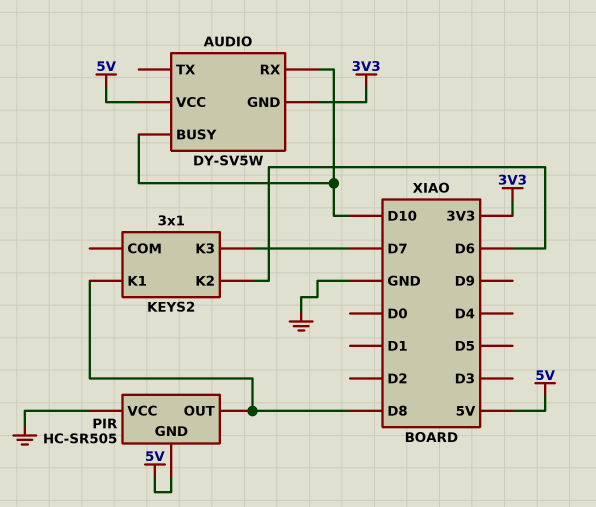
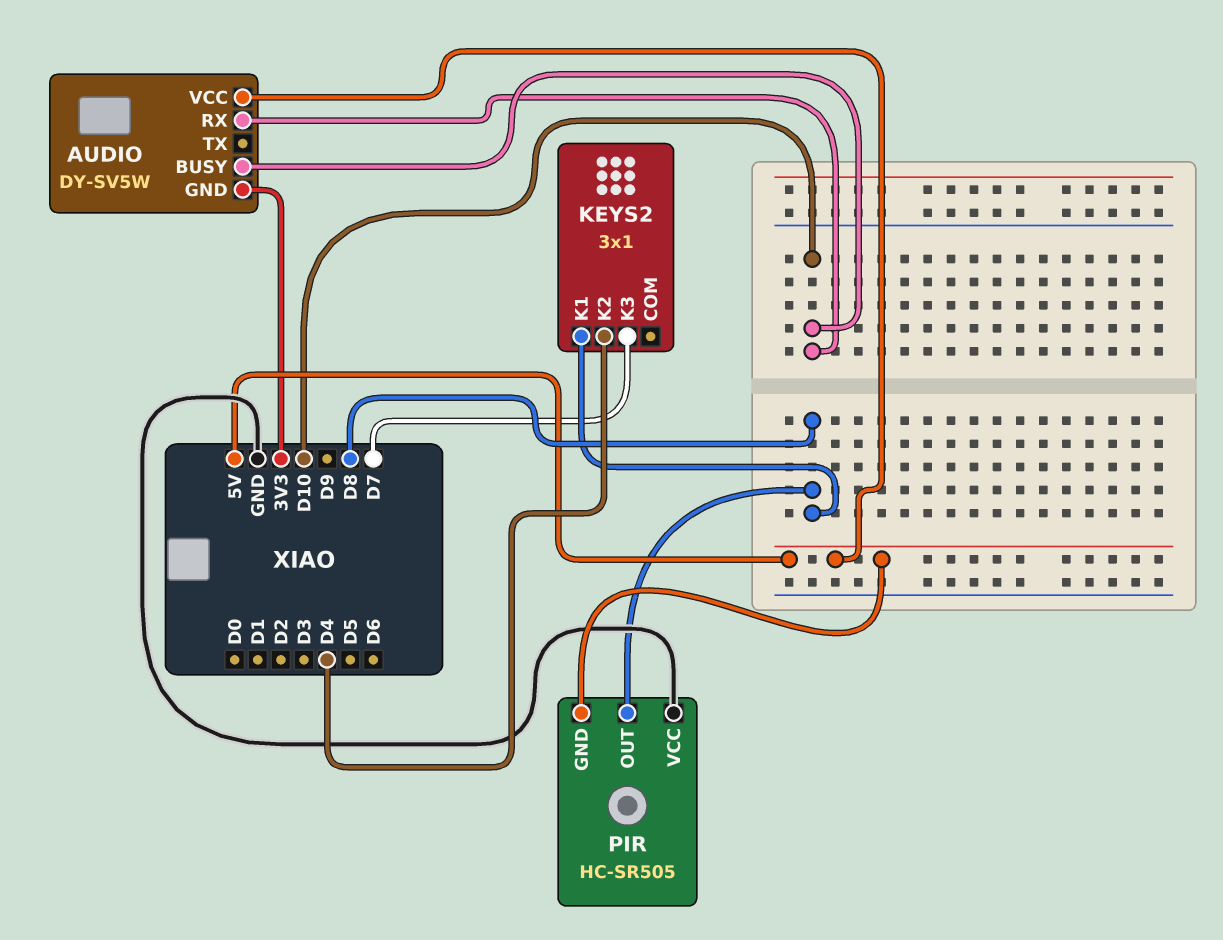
KEYS2 pin K2: D6 -> D4

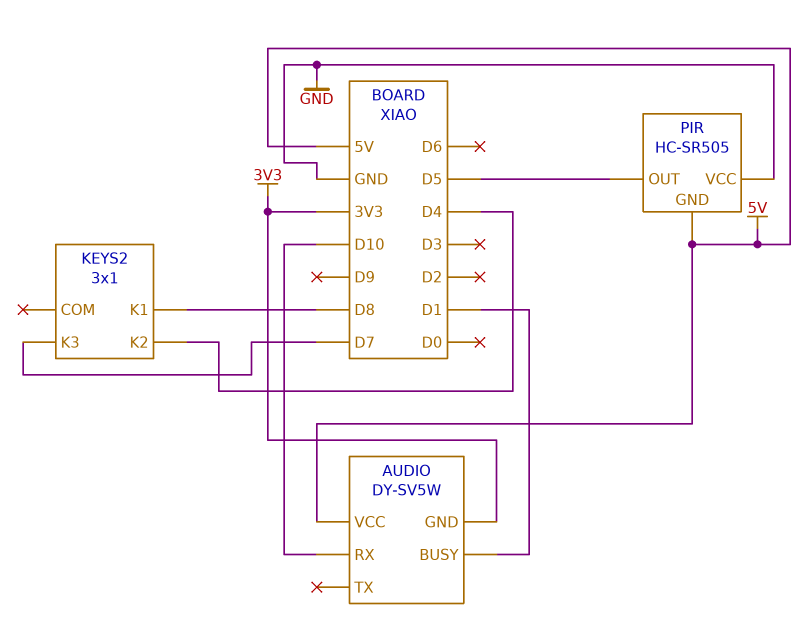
AUDIO pin BUSY: D10 -> D1
PIR pin OUT: D8 -> D5

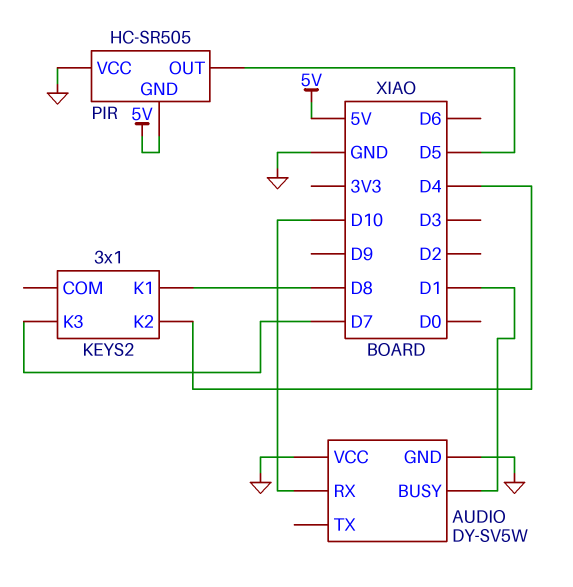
AUDIO pin GND: 3V3 -> GND
AUDIO pin VCC: 5V -> GND

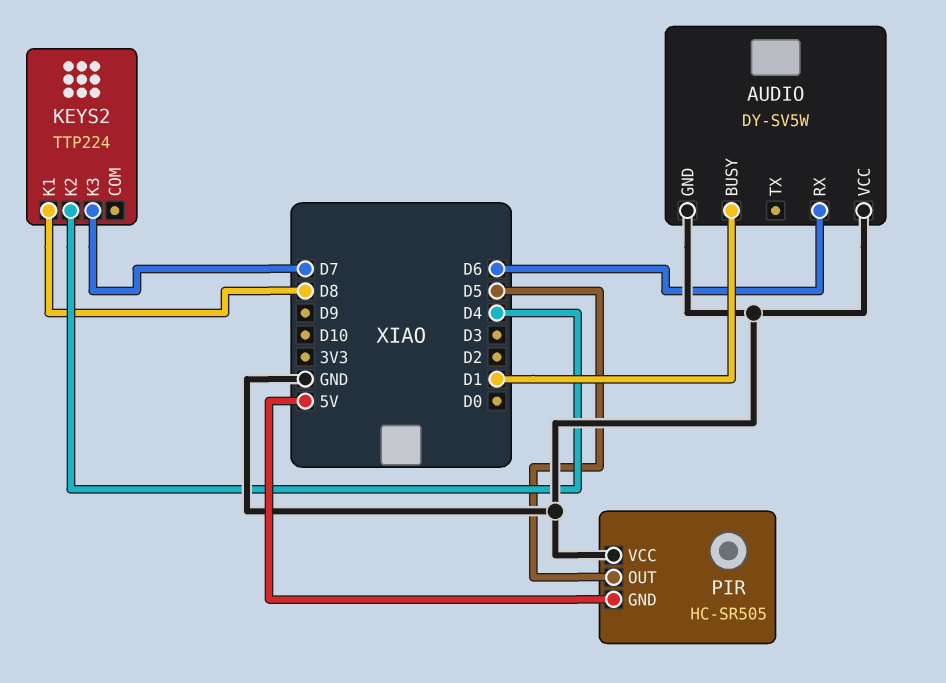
AUDIO pin RX: D10 -> D6
KEYS2: 3x1 -> TTP224

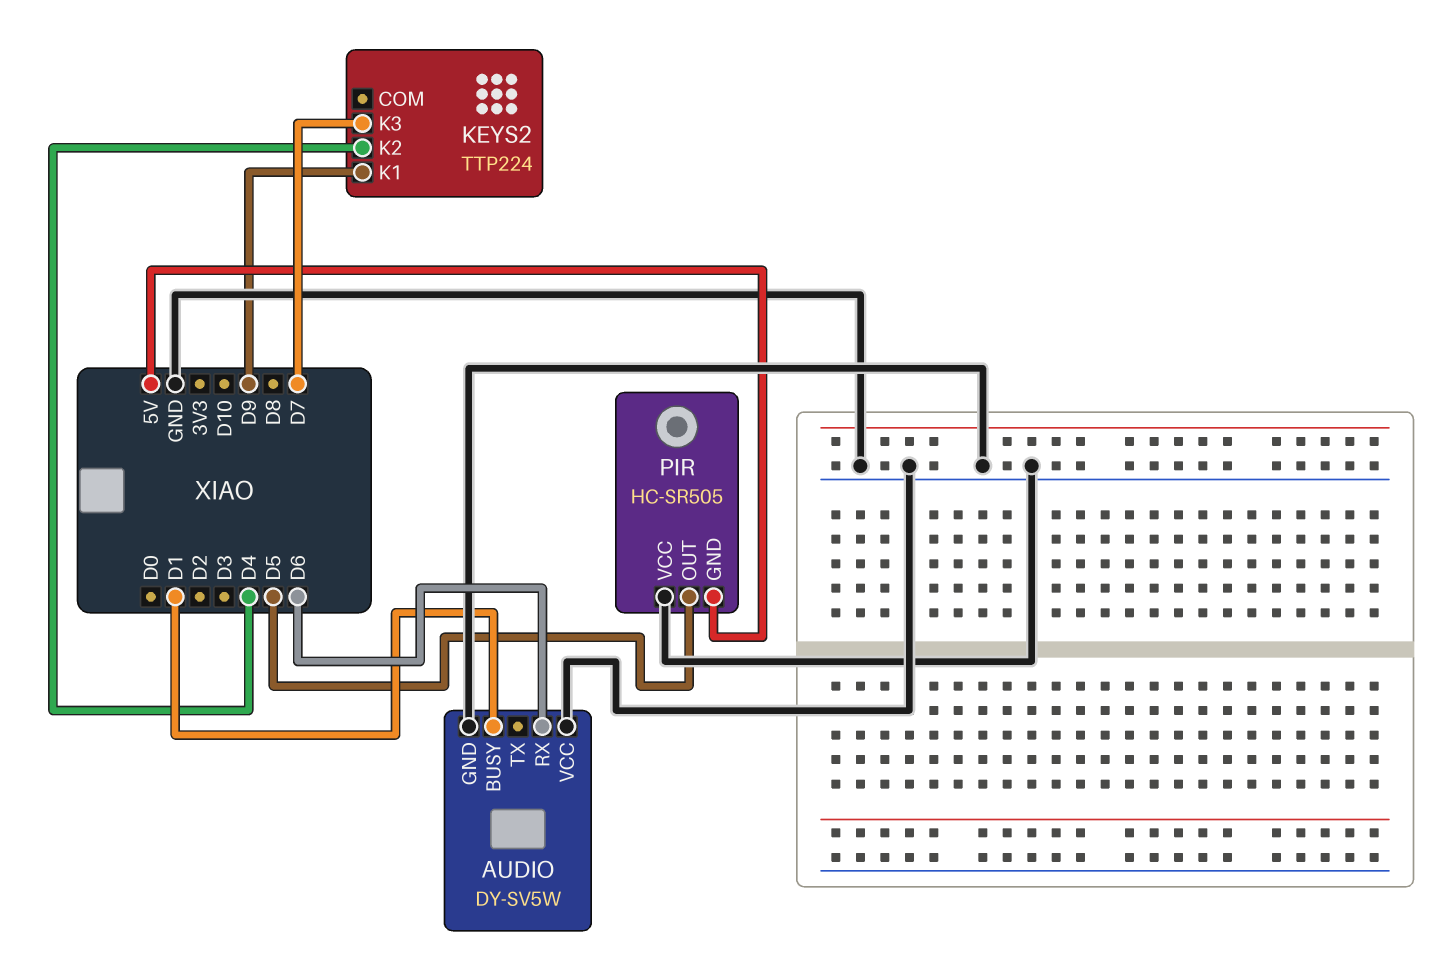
KEYS2 pin K1: D8 -> D9

